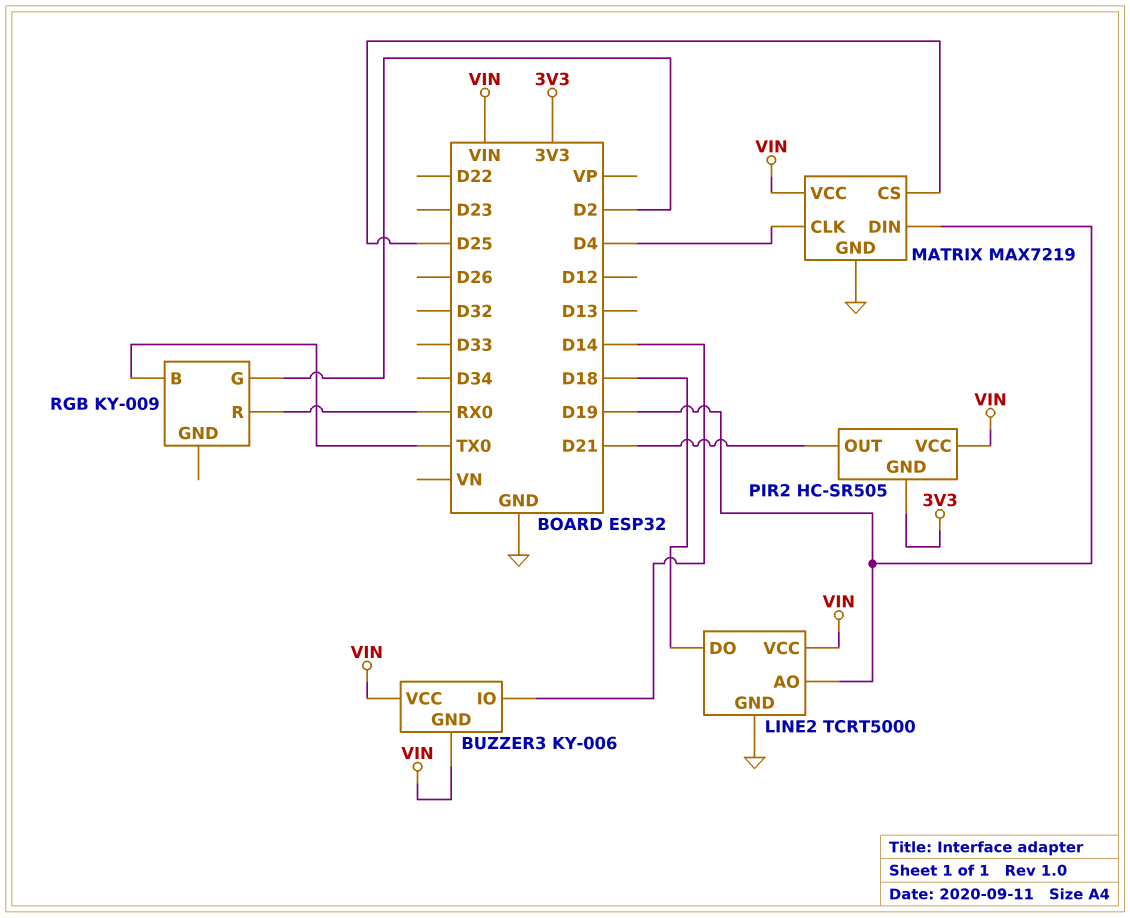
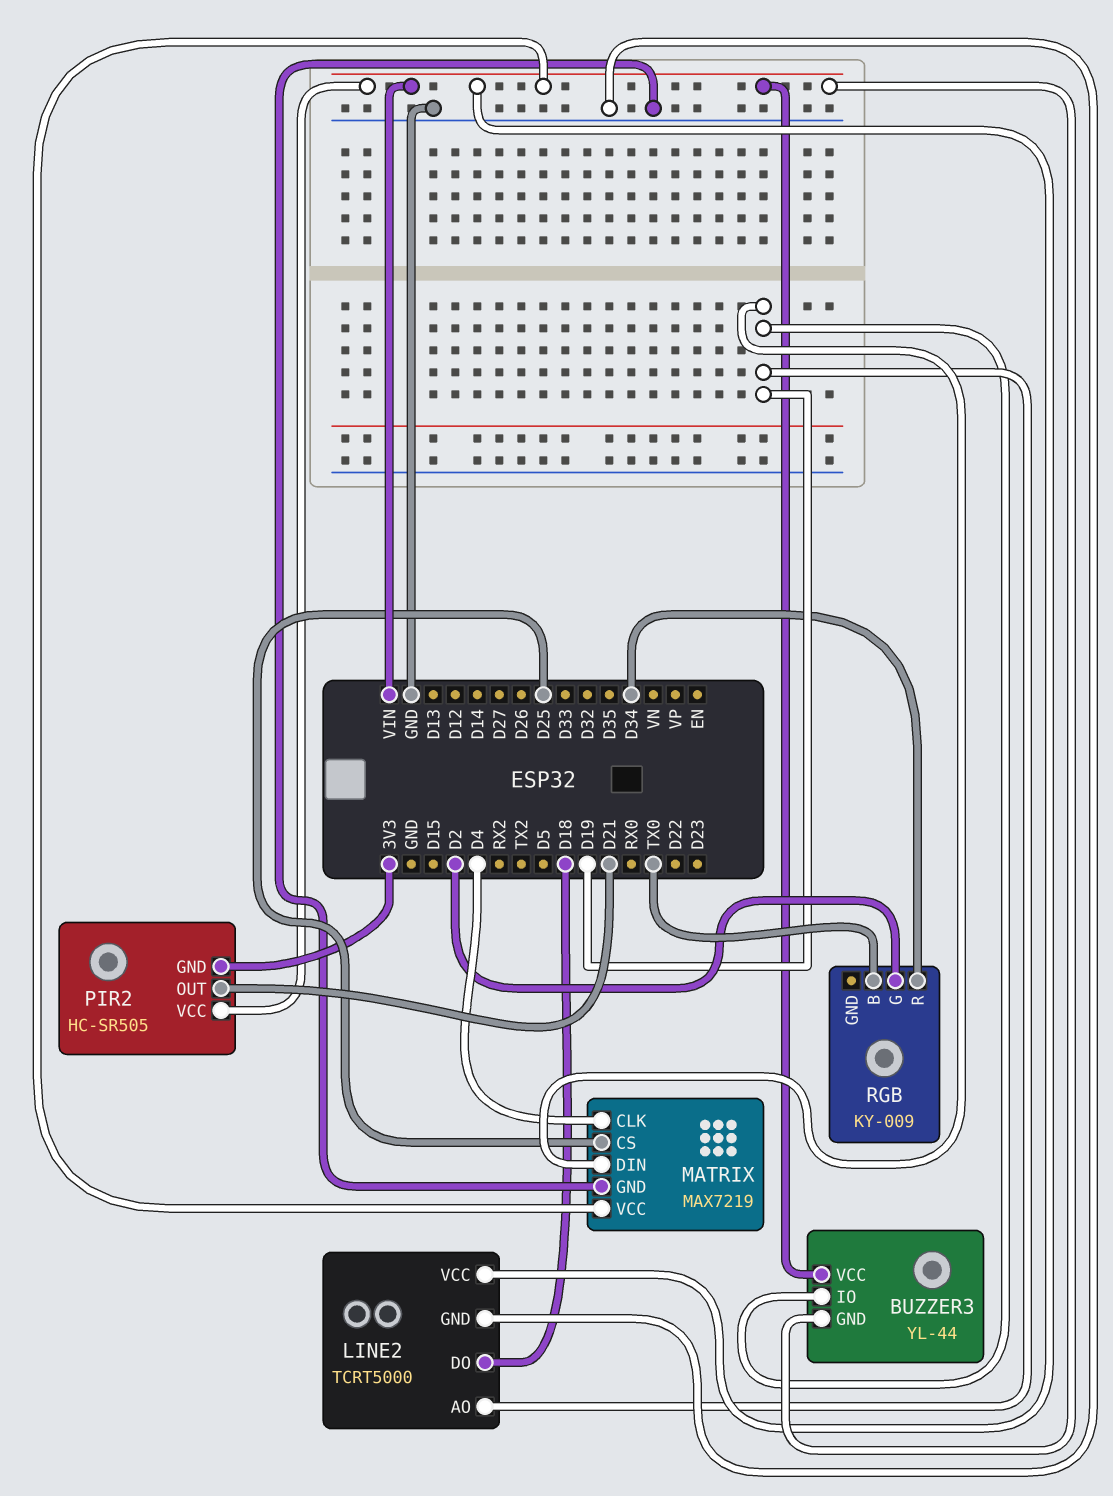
BUZZER3: KY-006 -> YL-44
BUZZER3 pin IO: D14 -> D19
RGB pin R: RX0 -> D34

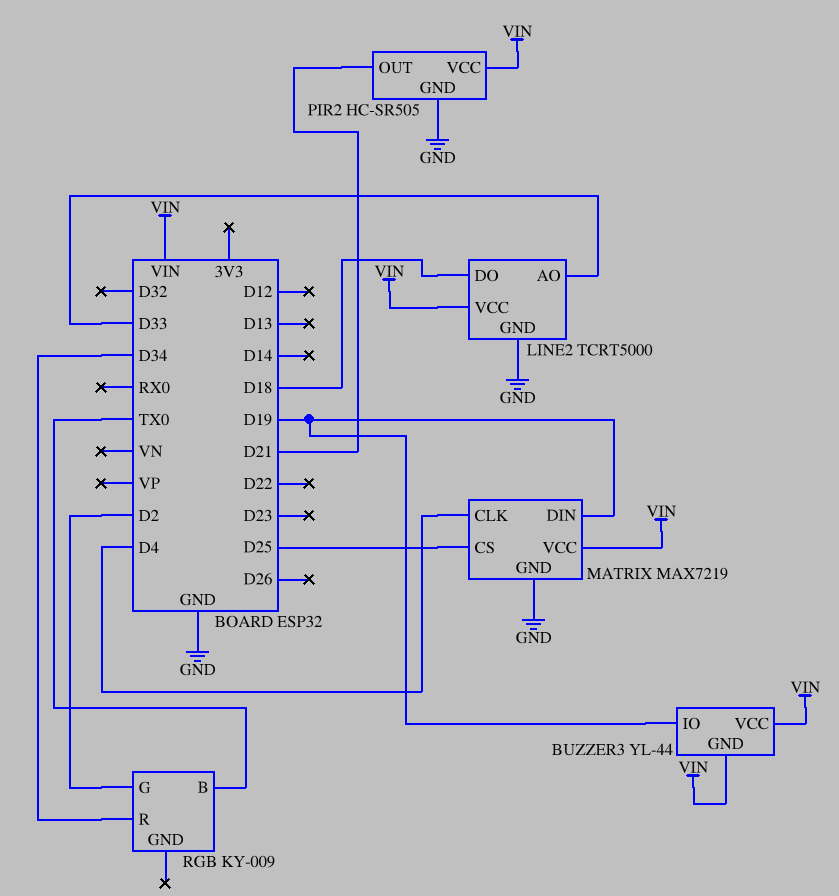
LINE2 pin AO: D19 -> D33
PIR2 pin GND: 3V3 -> GND

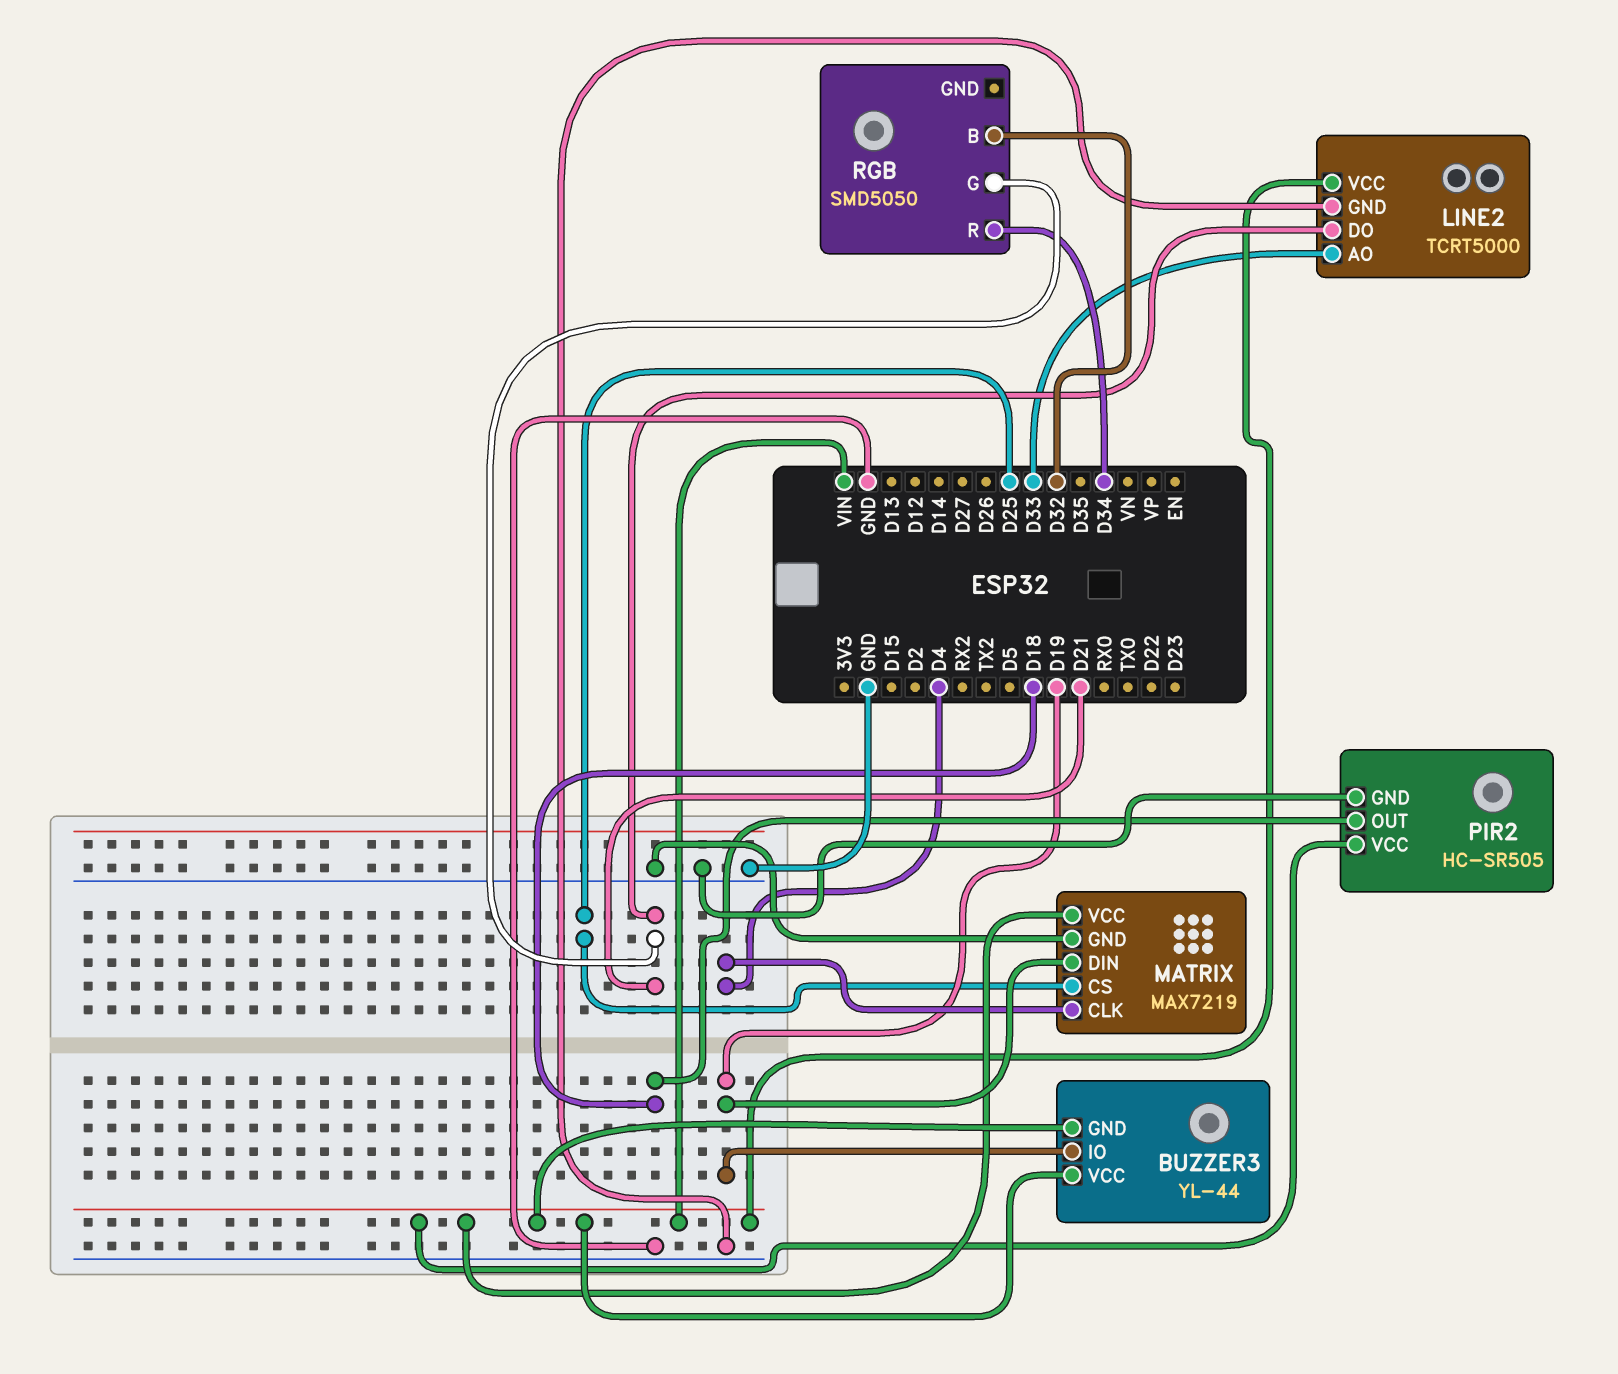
LINE2 pin DO: D18 -> D21
PIR2 pin OUT: D21 -> D18
RGB: KY-009 -> SMD5050
RGB pin B: TX0 -> D32
RGB pin G: D2 -> D21

